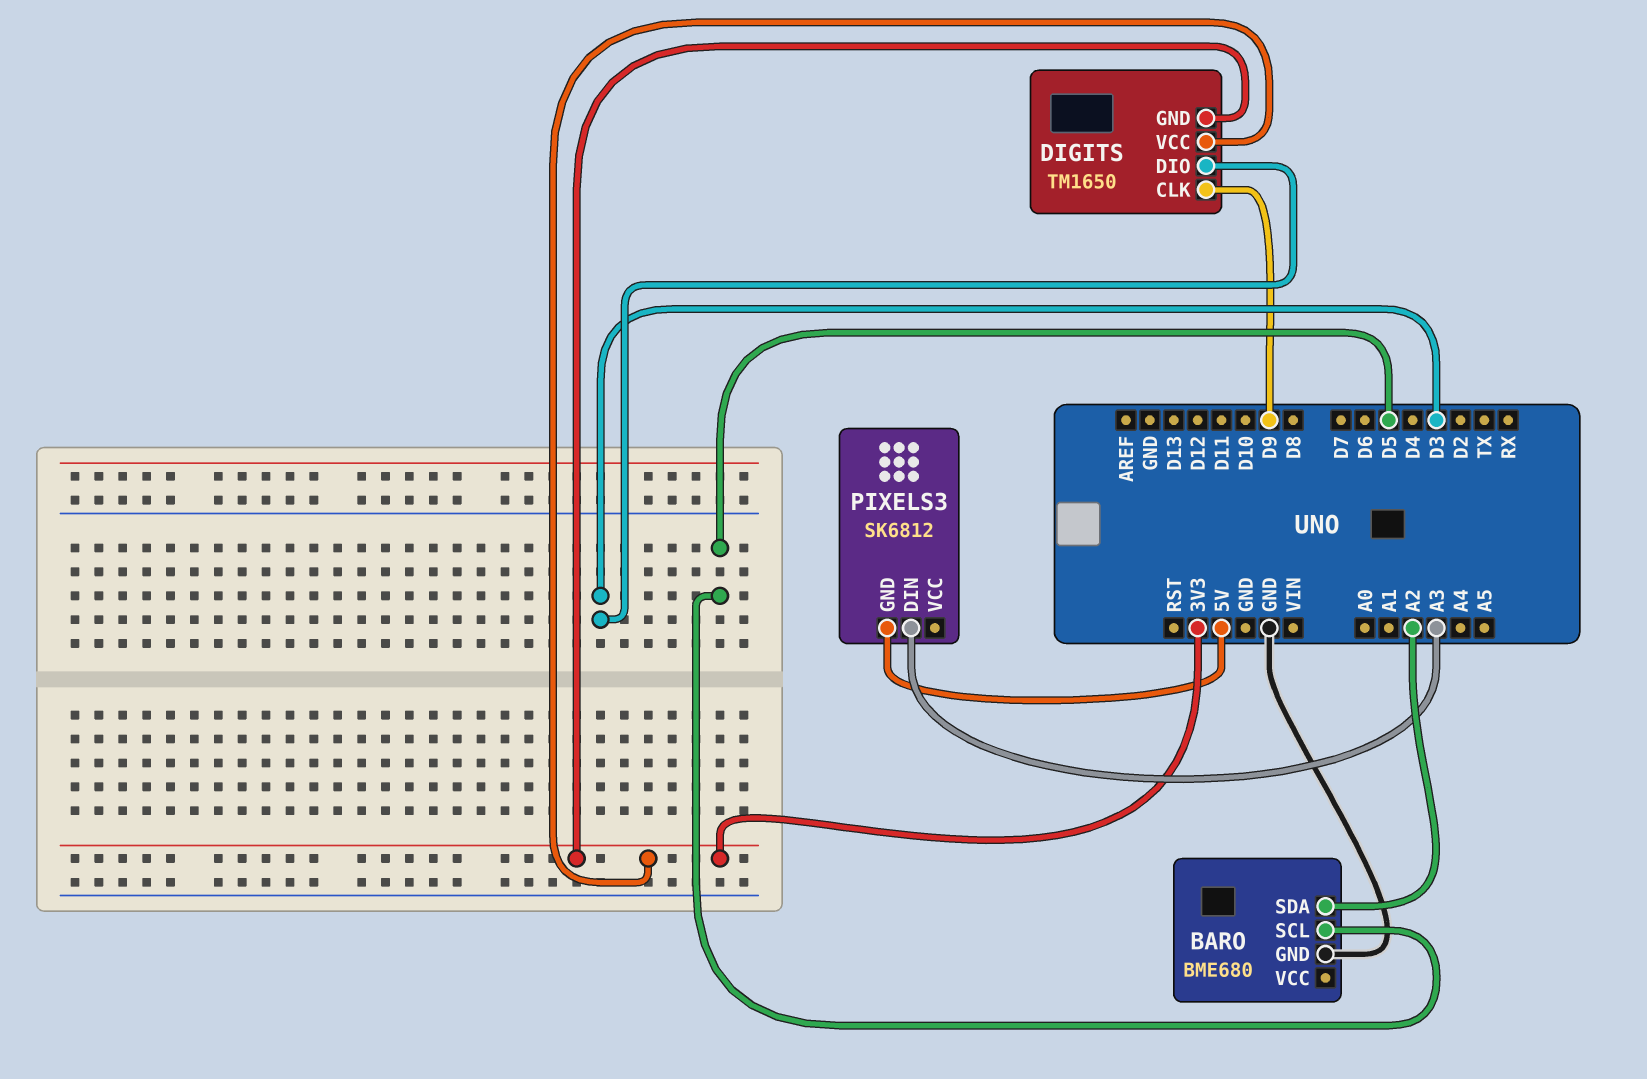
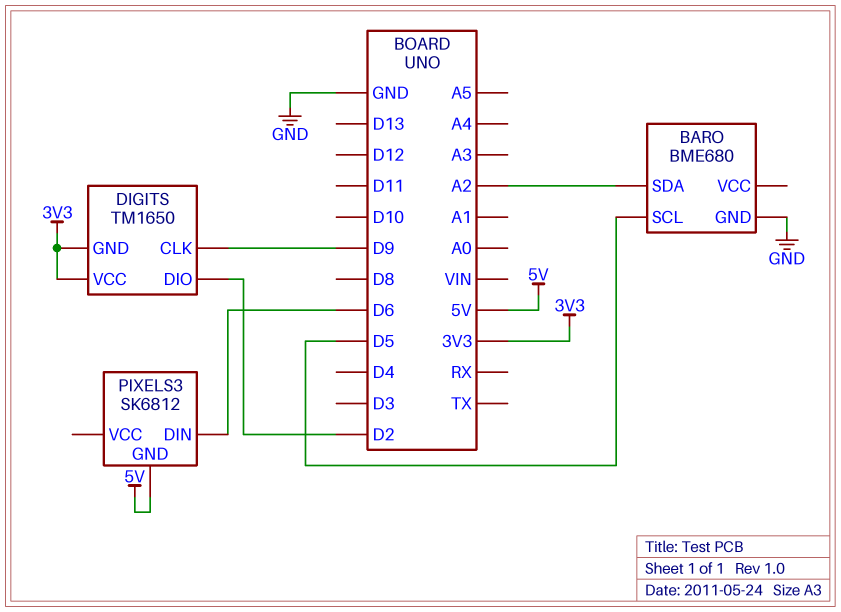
DIGITS pin DIO: D3 -> D2
PIXELS3 pin DIN: A3 -> D6

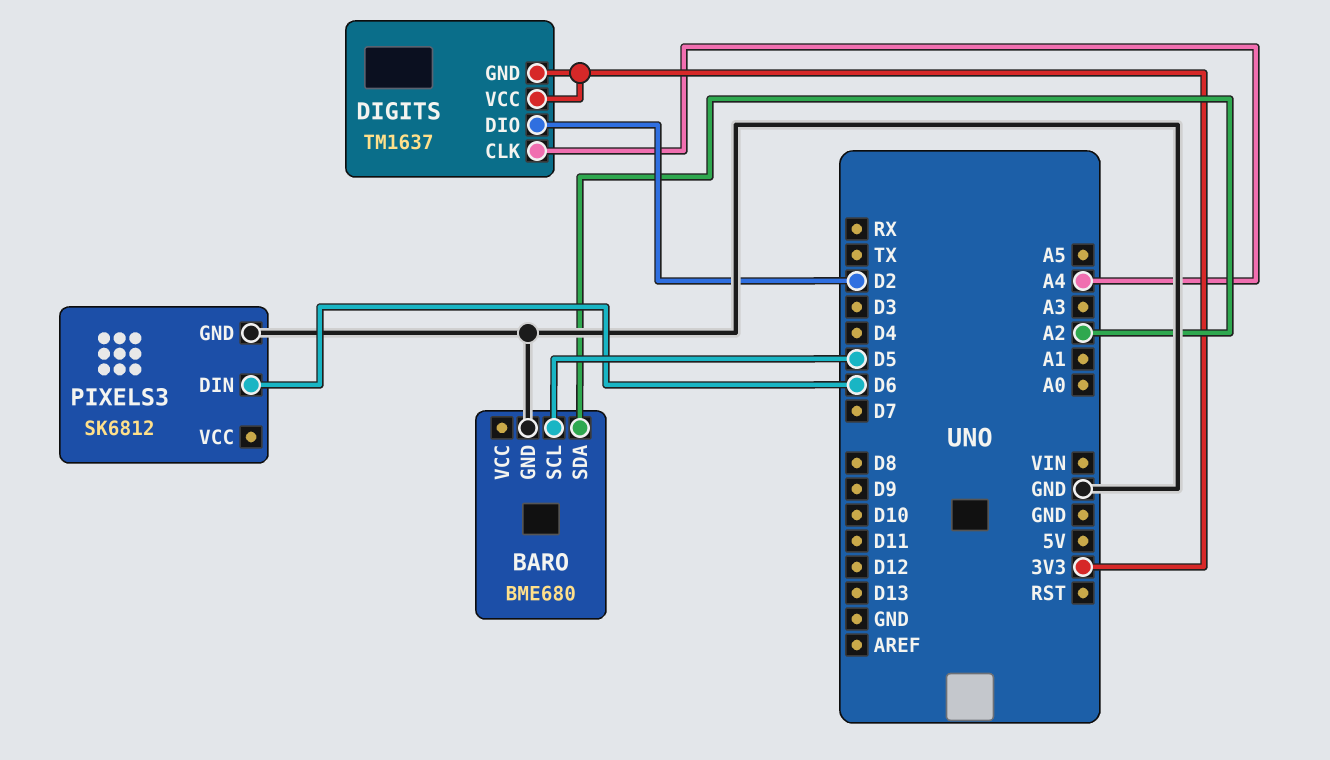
DIGITS: TM1650 -> TM1637
DIGITS pin CLK: D9 -> A4
PIXELS3 pin GND: 5V -> GND

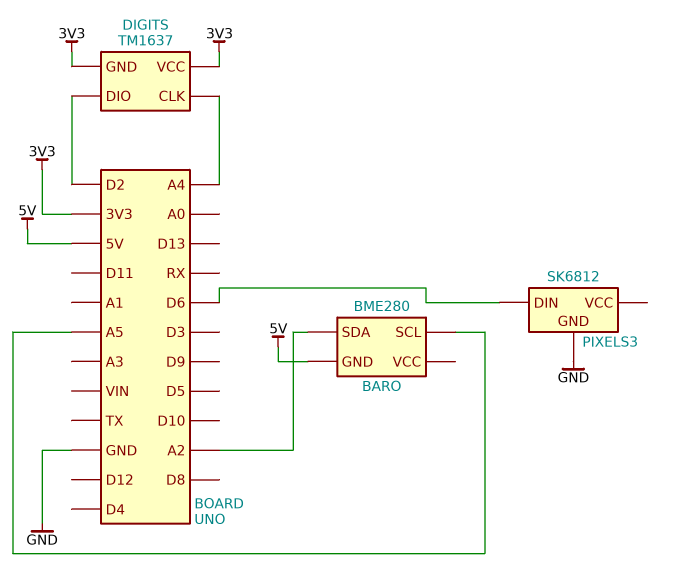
BARO: BME680 -> BME280
BARO pin GND: GND -> 5V
BARO pin SCL: D5 -> A5

